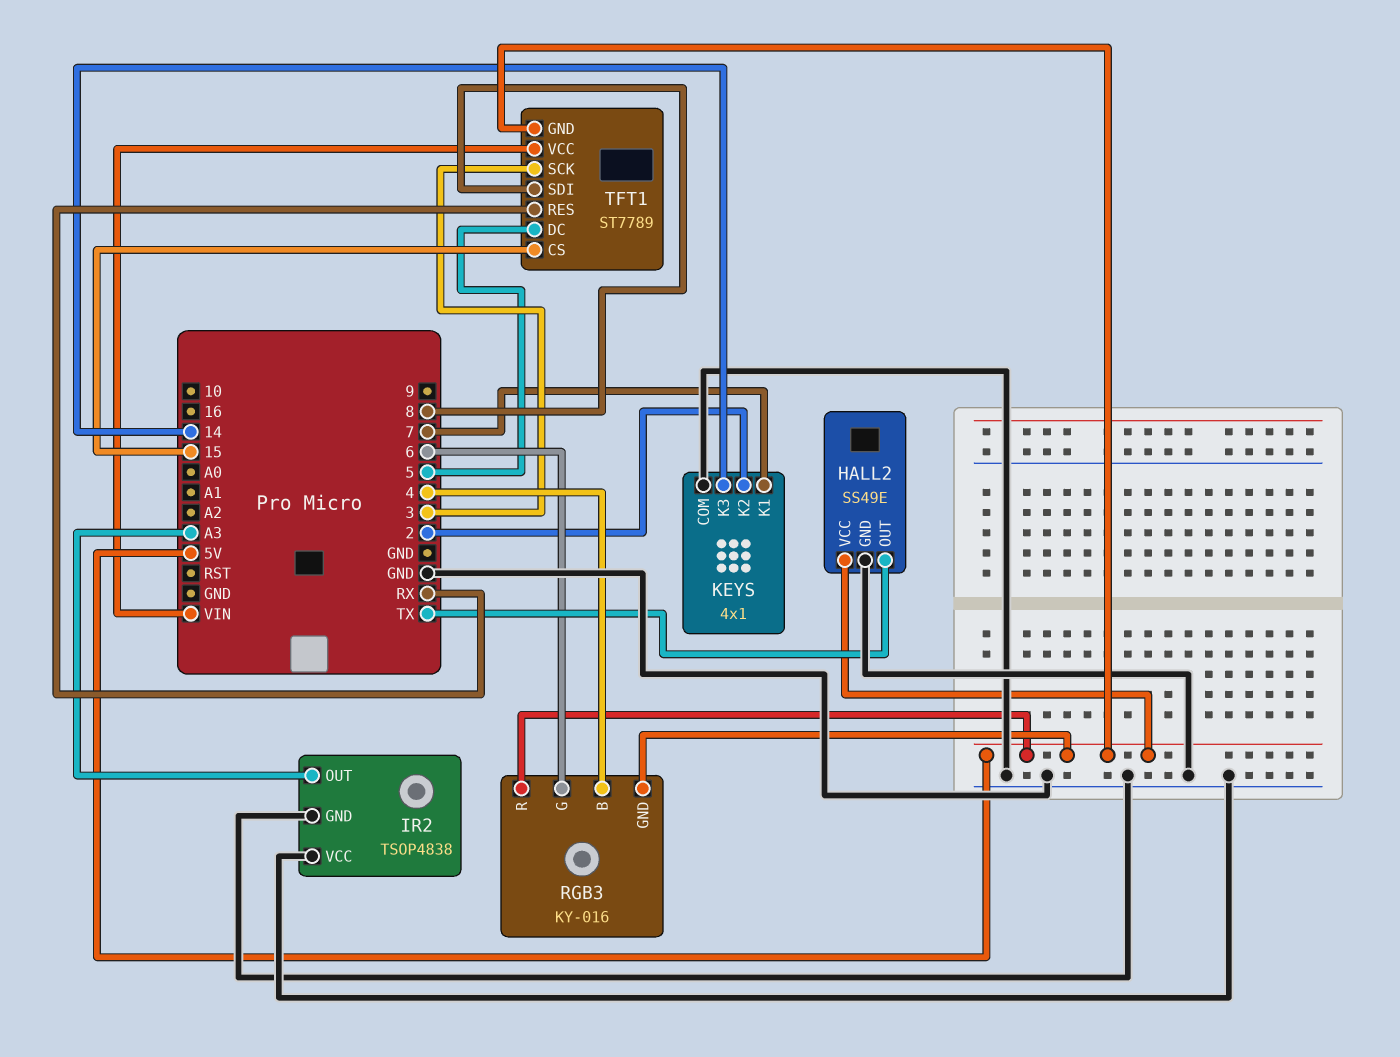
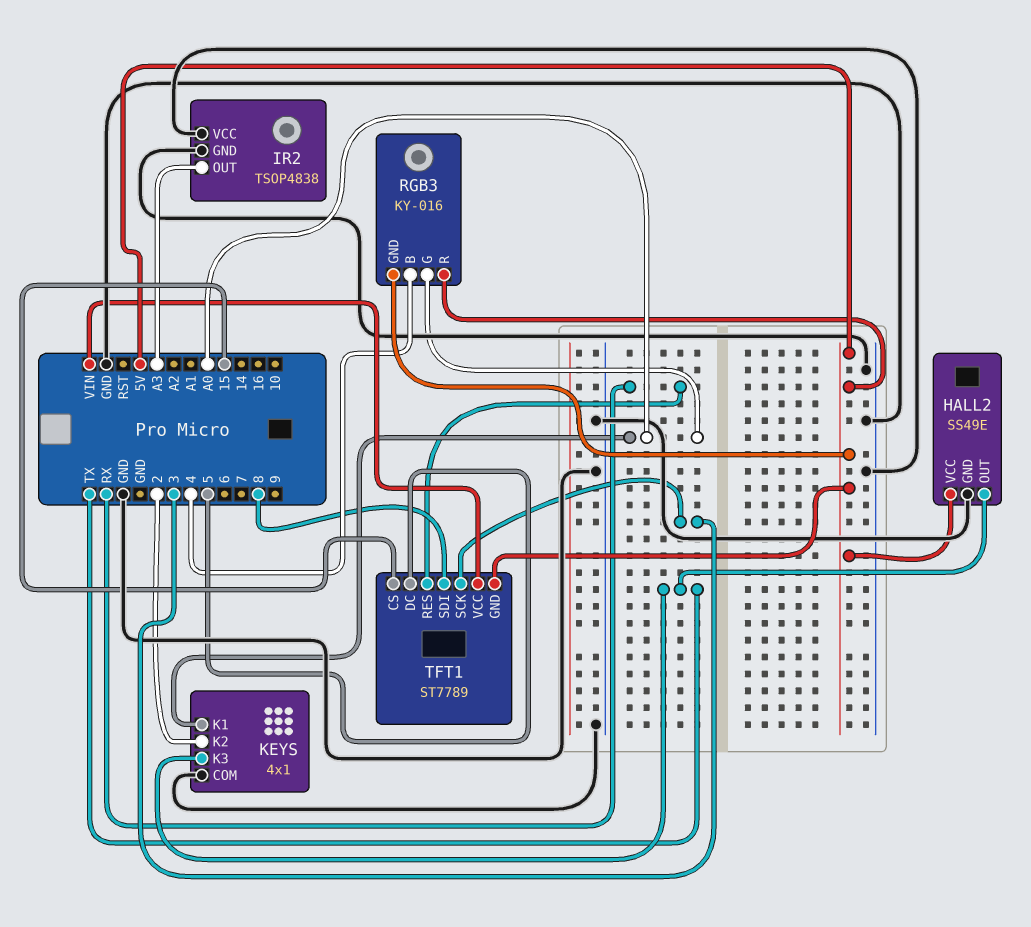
KEYS pin K1: 7 -> A0
KEYS pin K3: 14 -> TX
RGB3 pin G: 6 -> A0

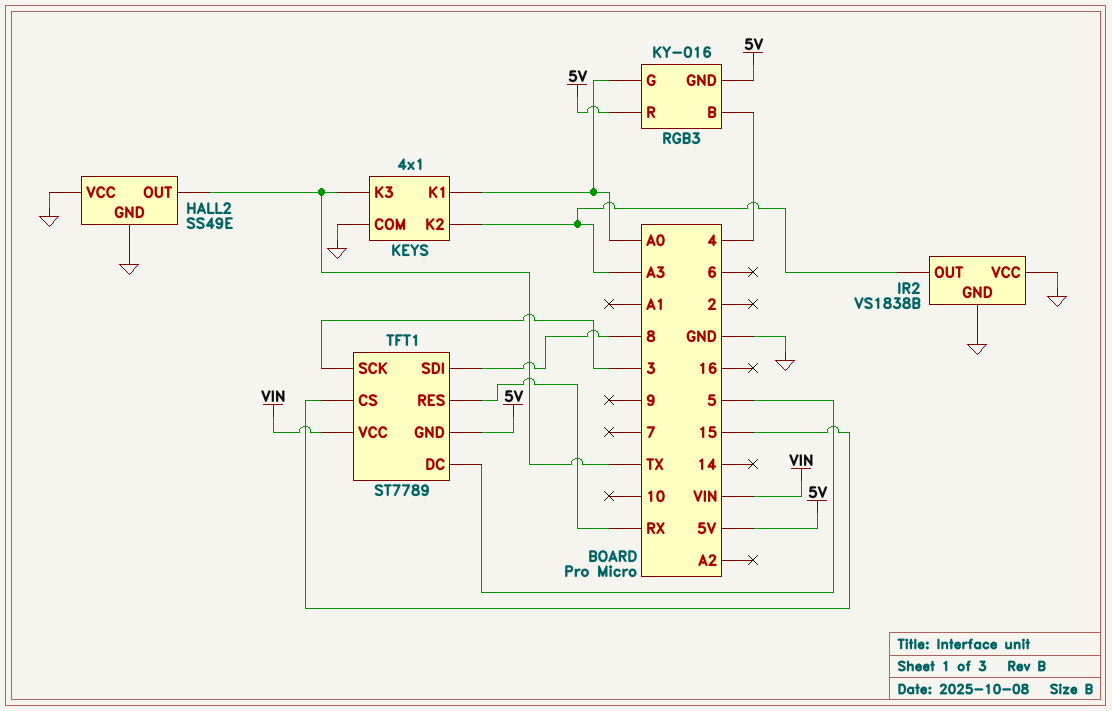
HALL2 pin VCC: 5V -> GND
IR2: TSOP4838 -> VS1838B
KEYS pin K2: 2 -> A3

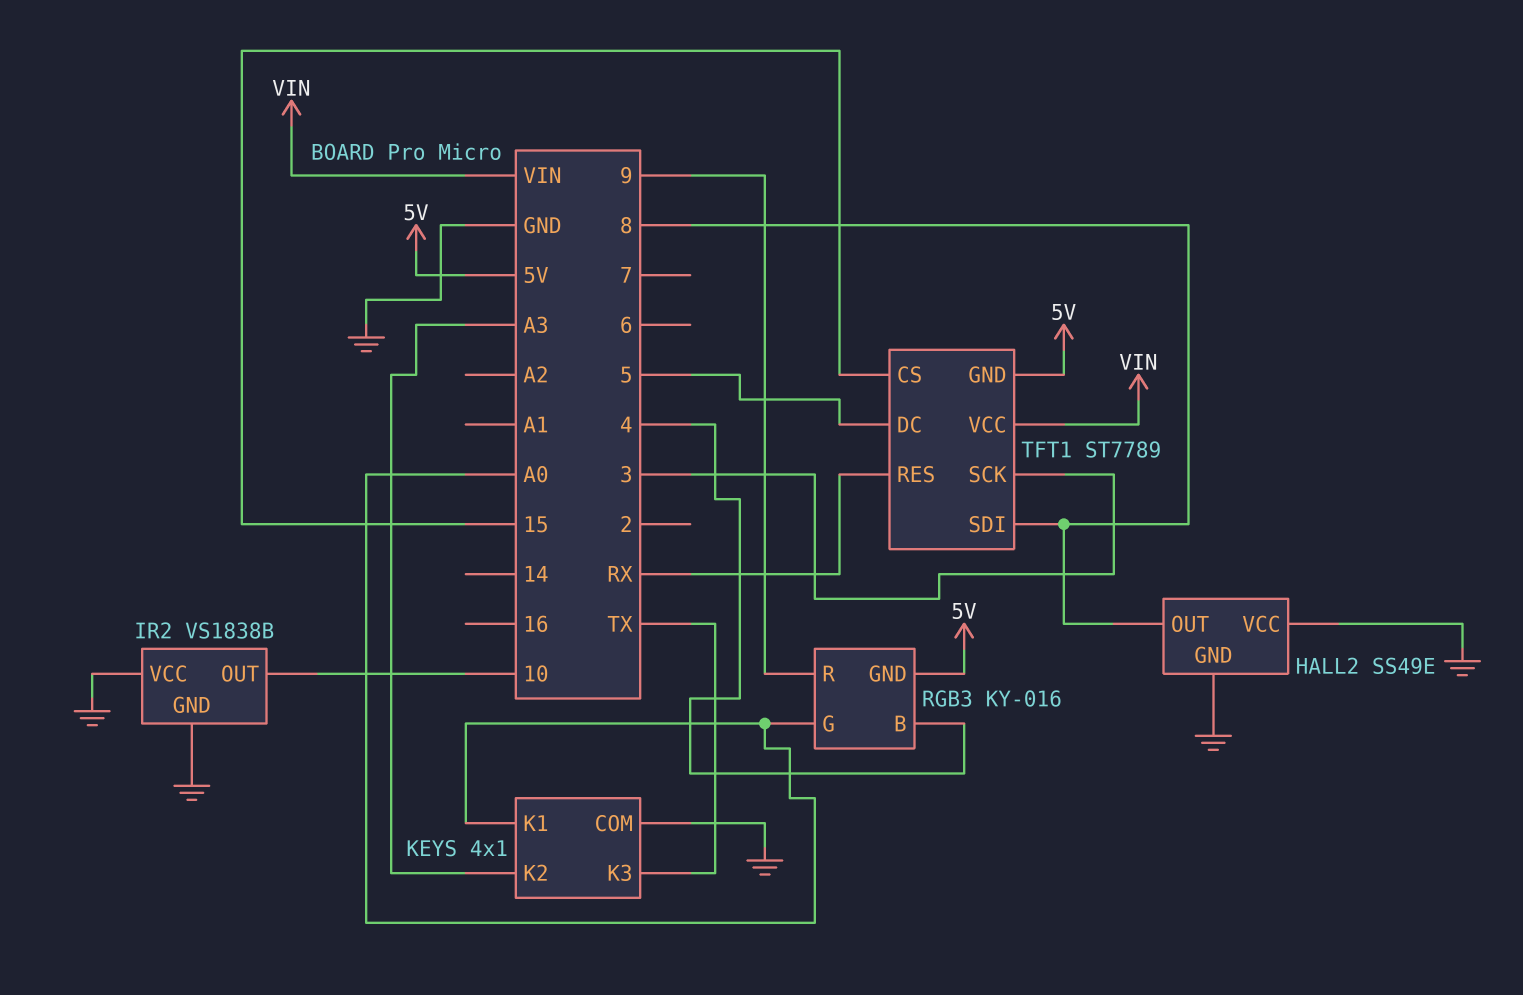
HALL2 pin OUT: TX -> 8
IR2 pin OUT: A3 -> 10
RGB3 pin R: 5V -> 9

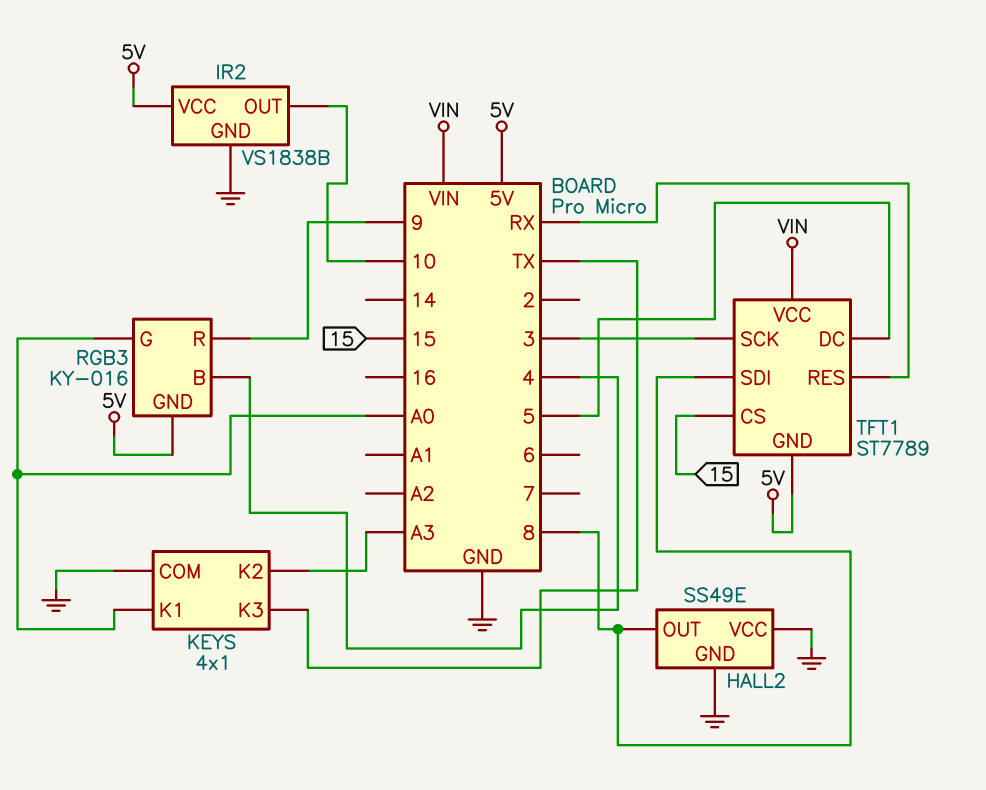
IR2 pin VCC: GND -> 5V

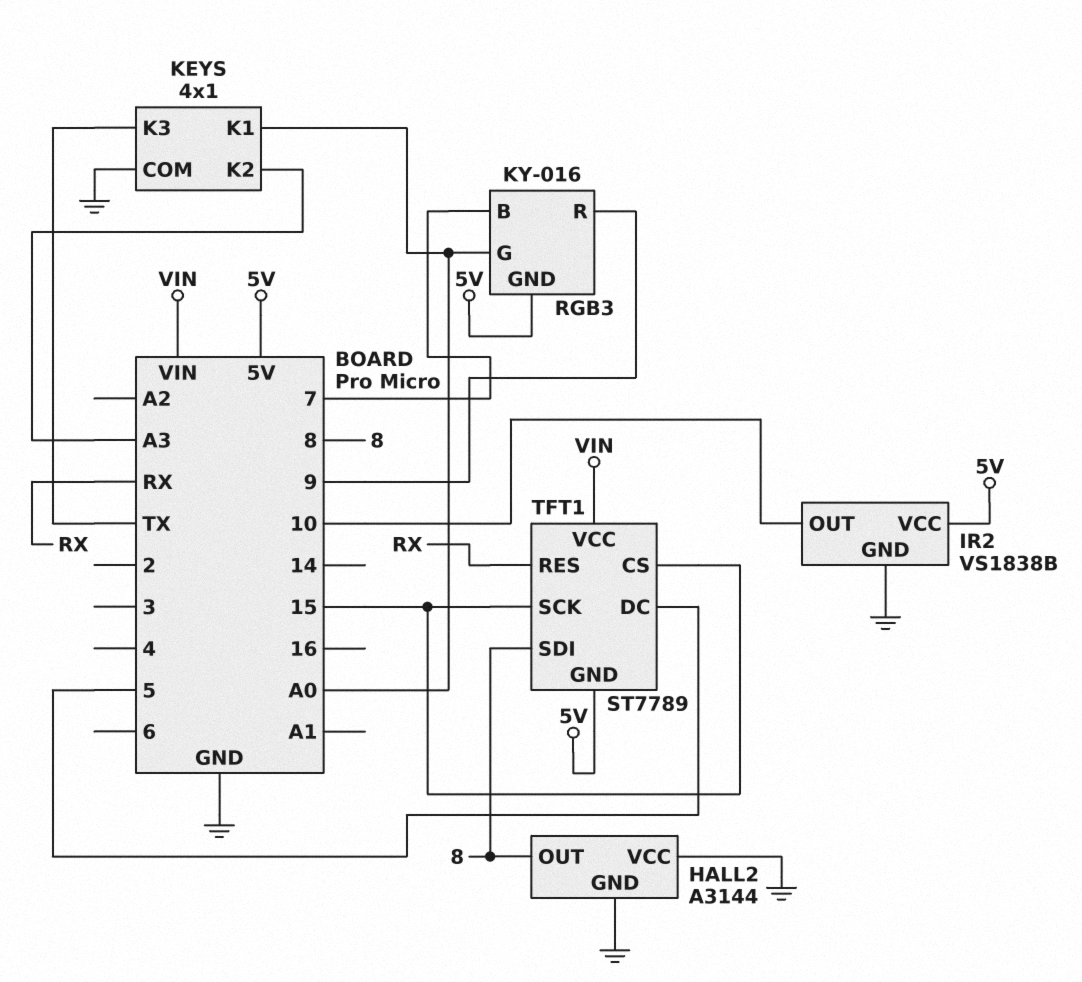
HALL2: SS49E -> A3144
RGB3 pin B: 4 -> 7
TFT1 pin SCK: 3 -> 15

